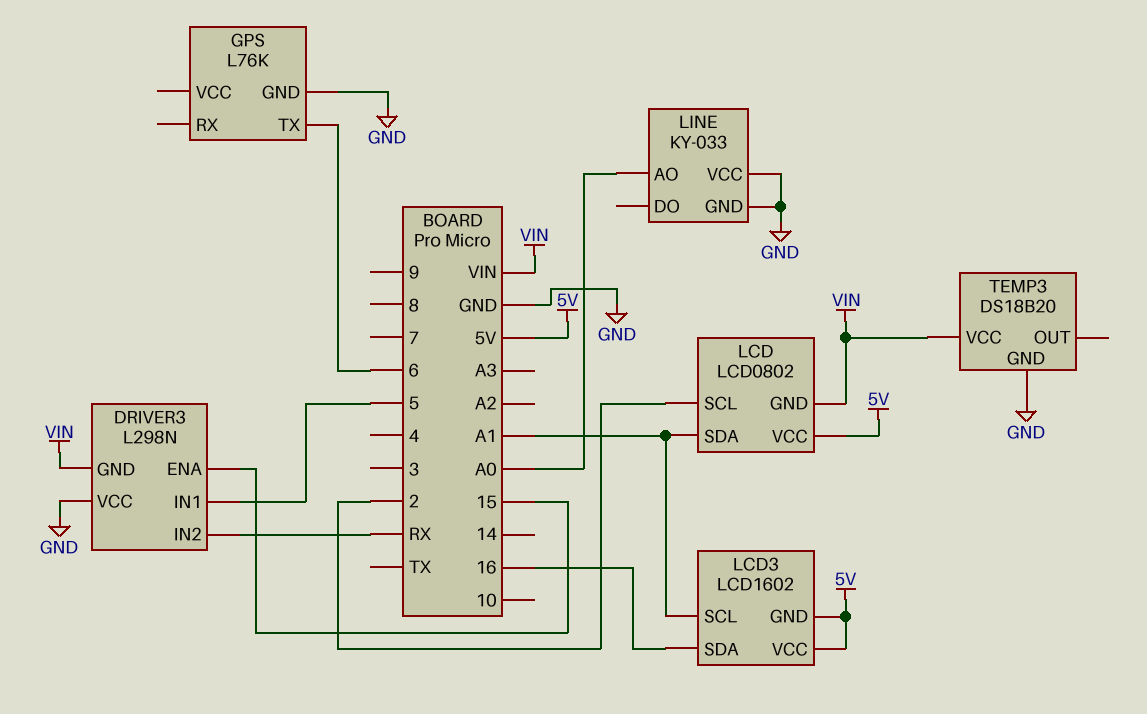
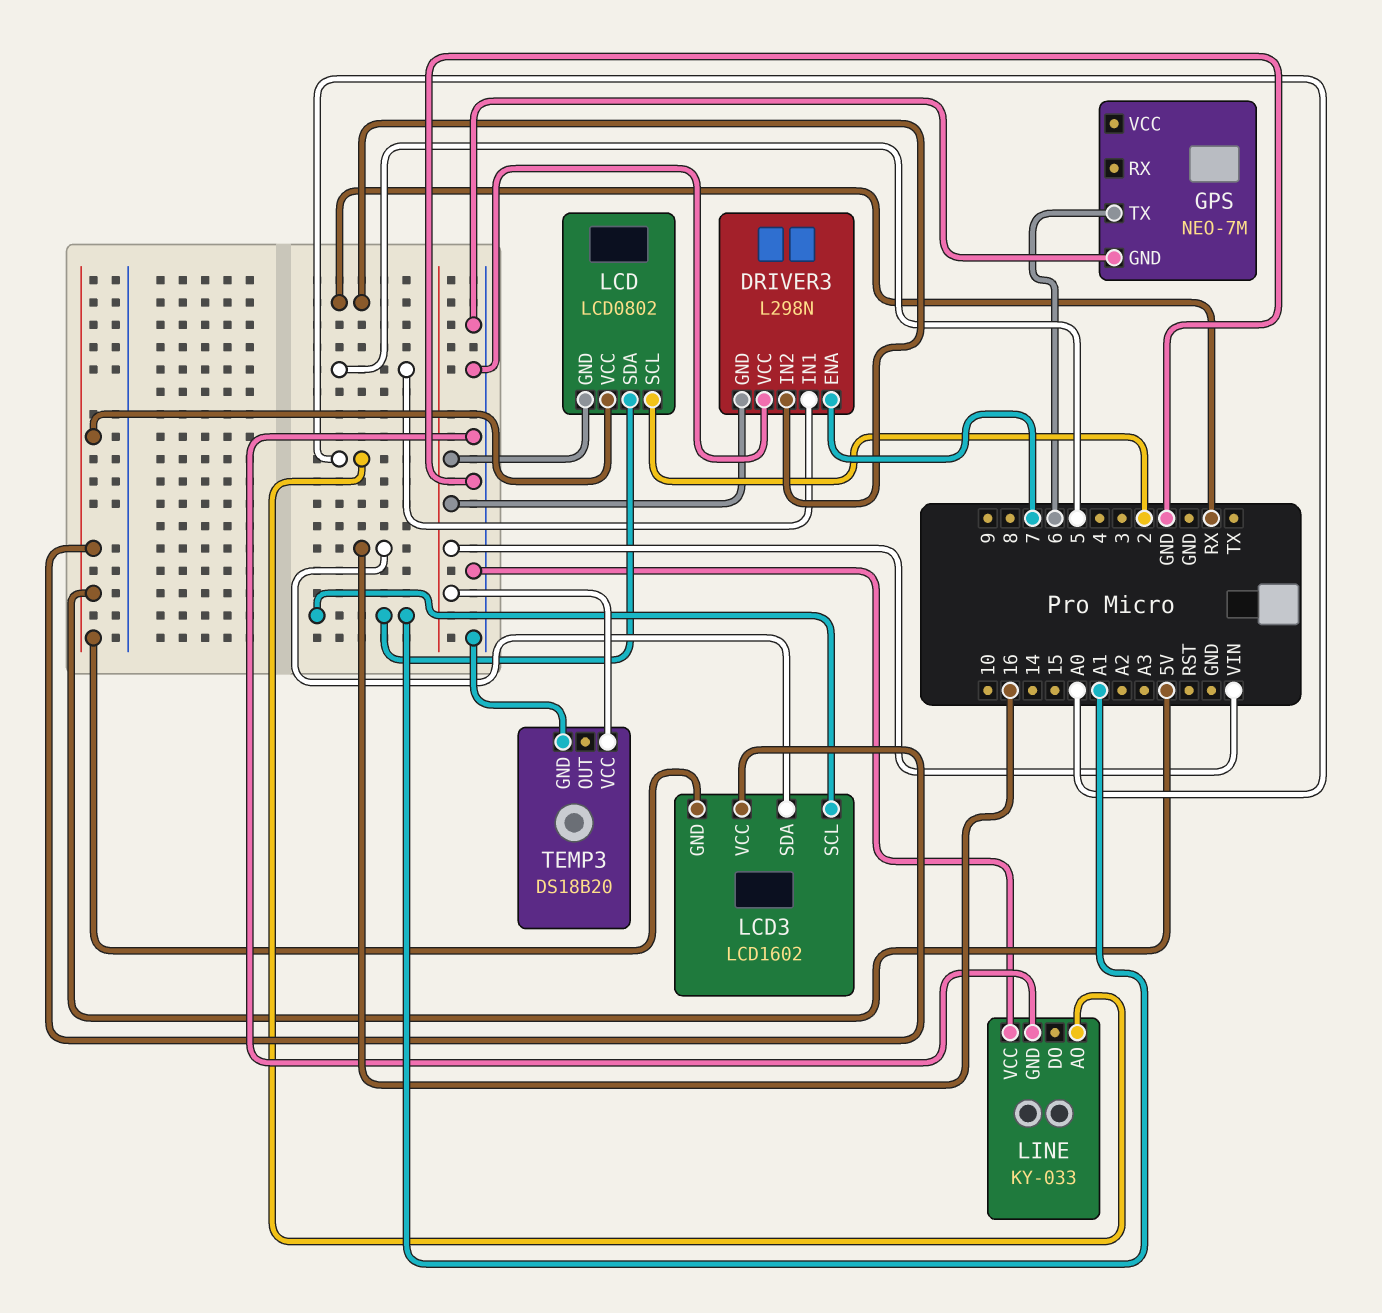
DRIVER3 pin ENA: 15 -> 7
GPS: L76K -> NEO-7M

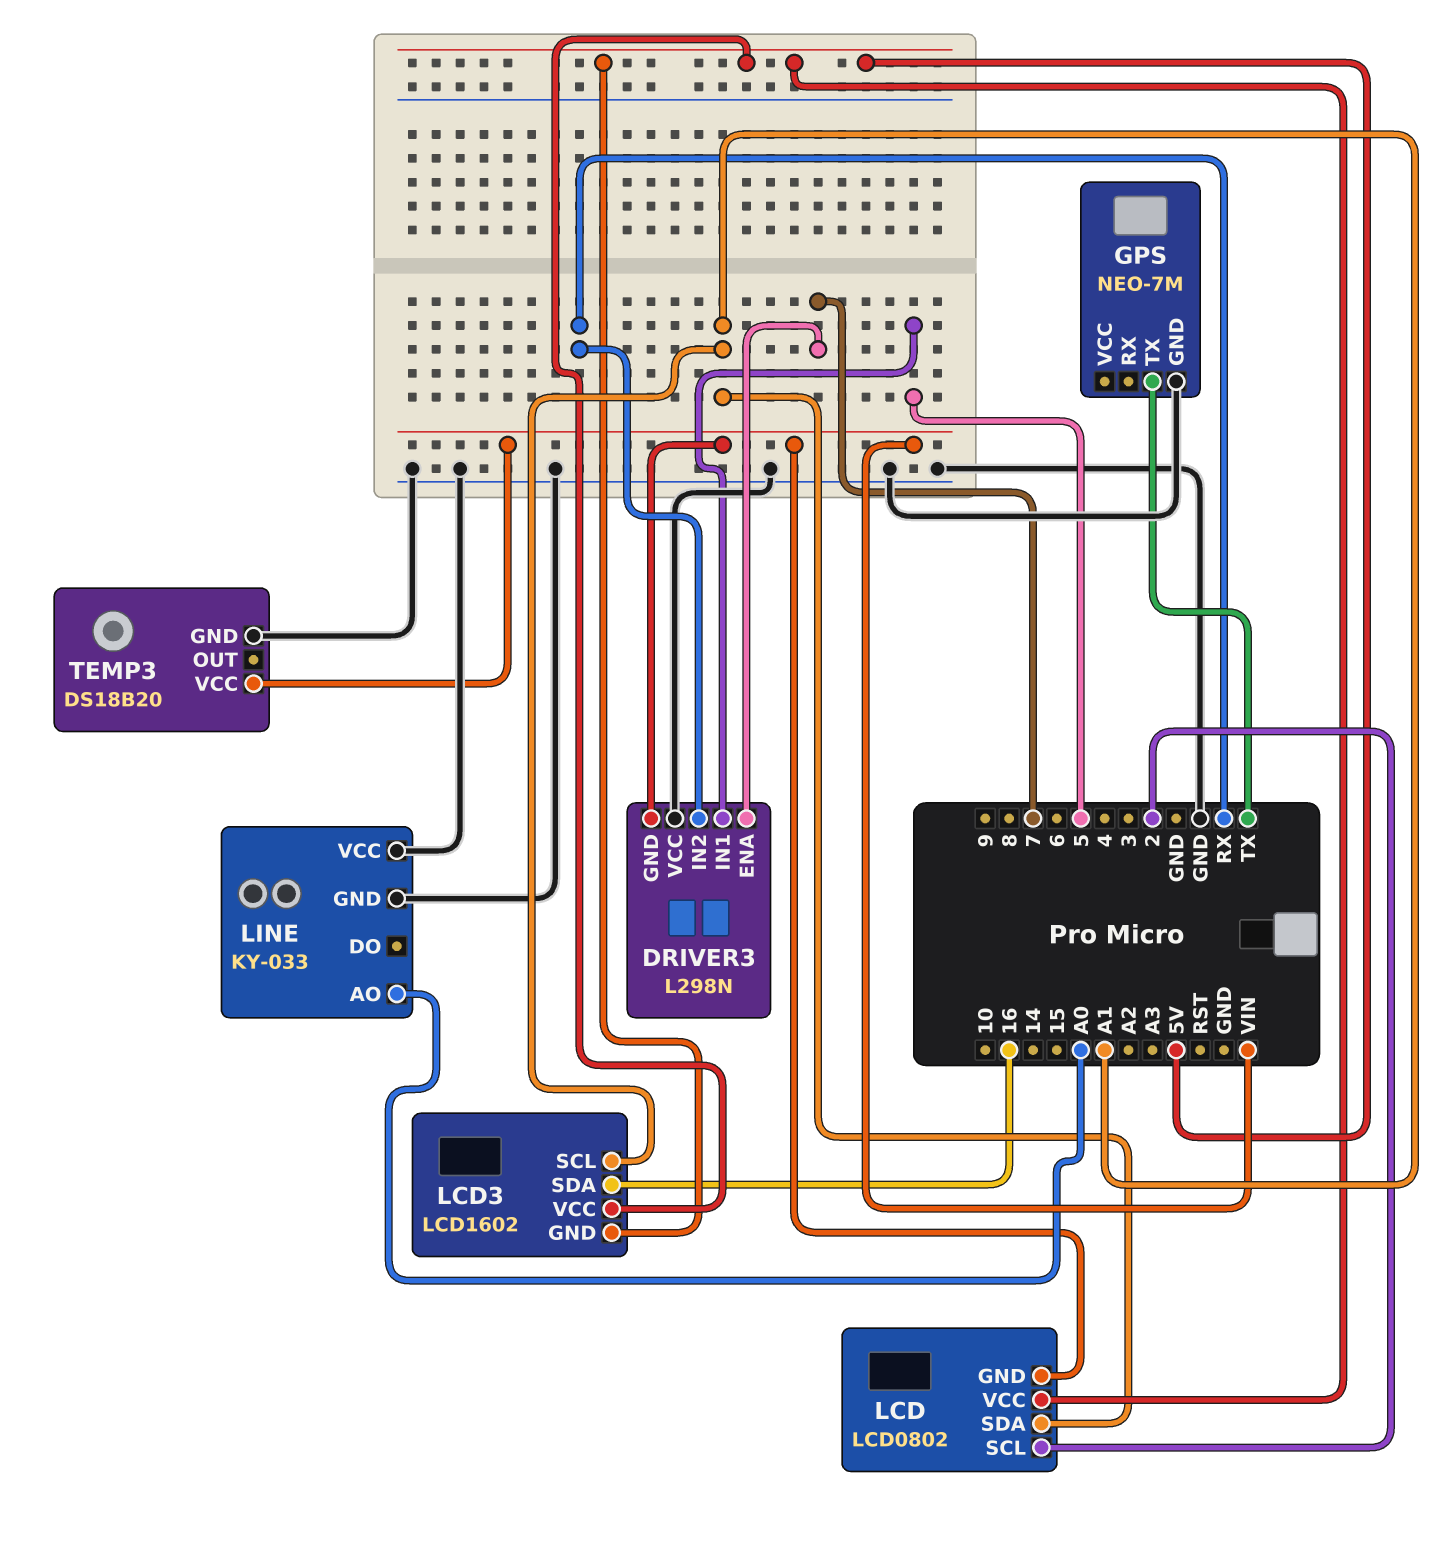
GPS pin TX: 6 -> TX

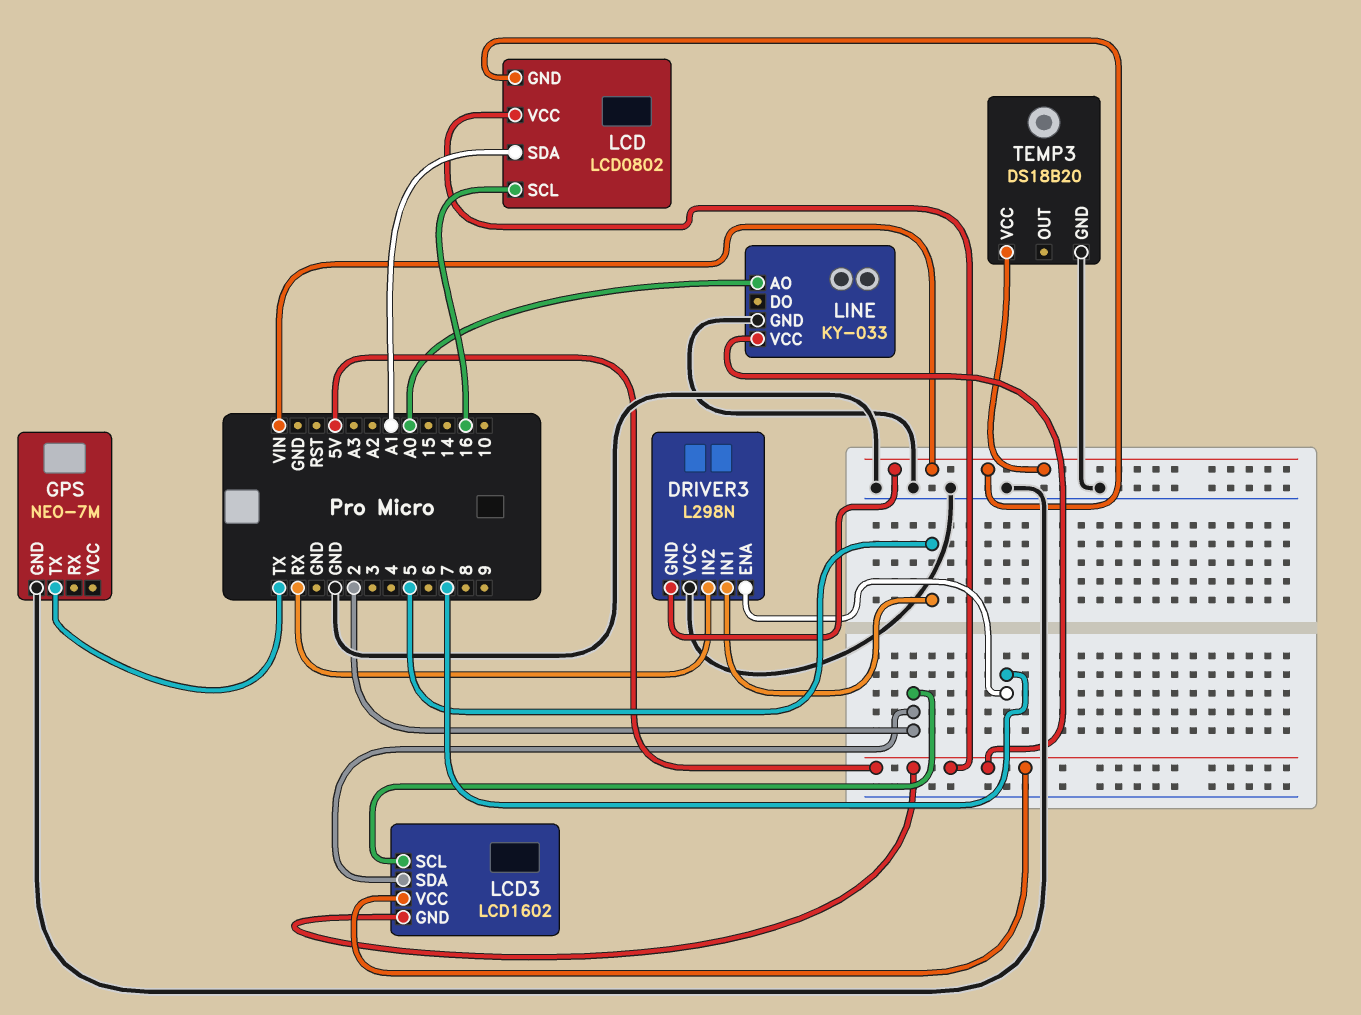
LCD pin SCL: 2 -> 16
LCD3 pin SCL: A1 -> 2
LCD3 pin SDA: 16 -> 2
LINE pin VCC: GND -> 5V

